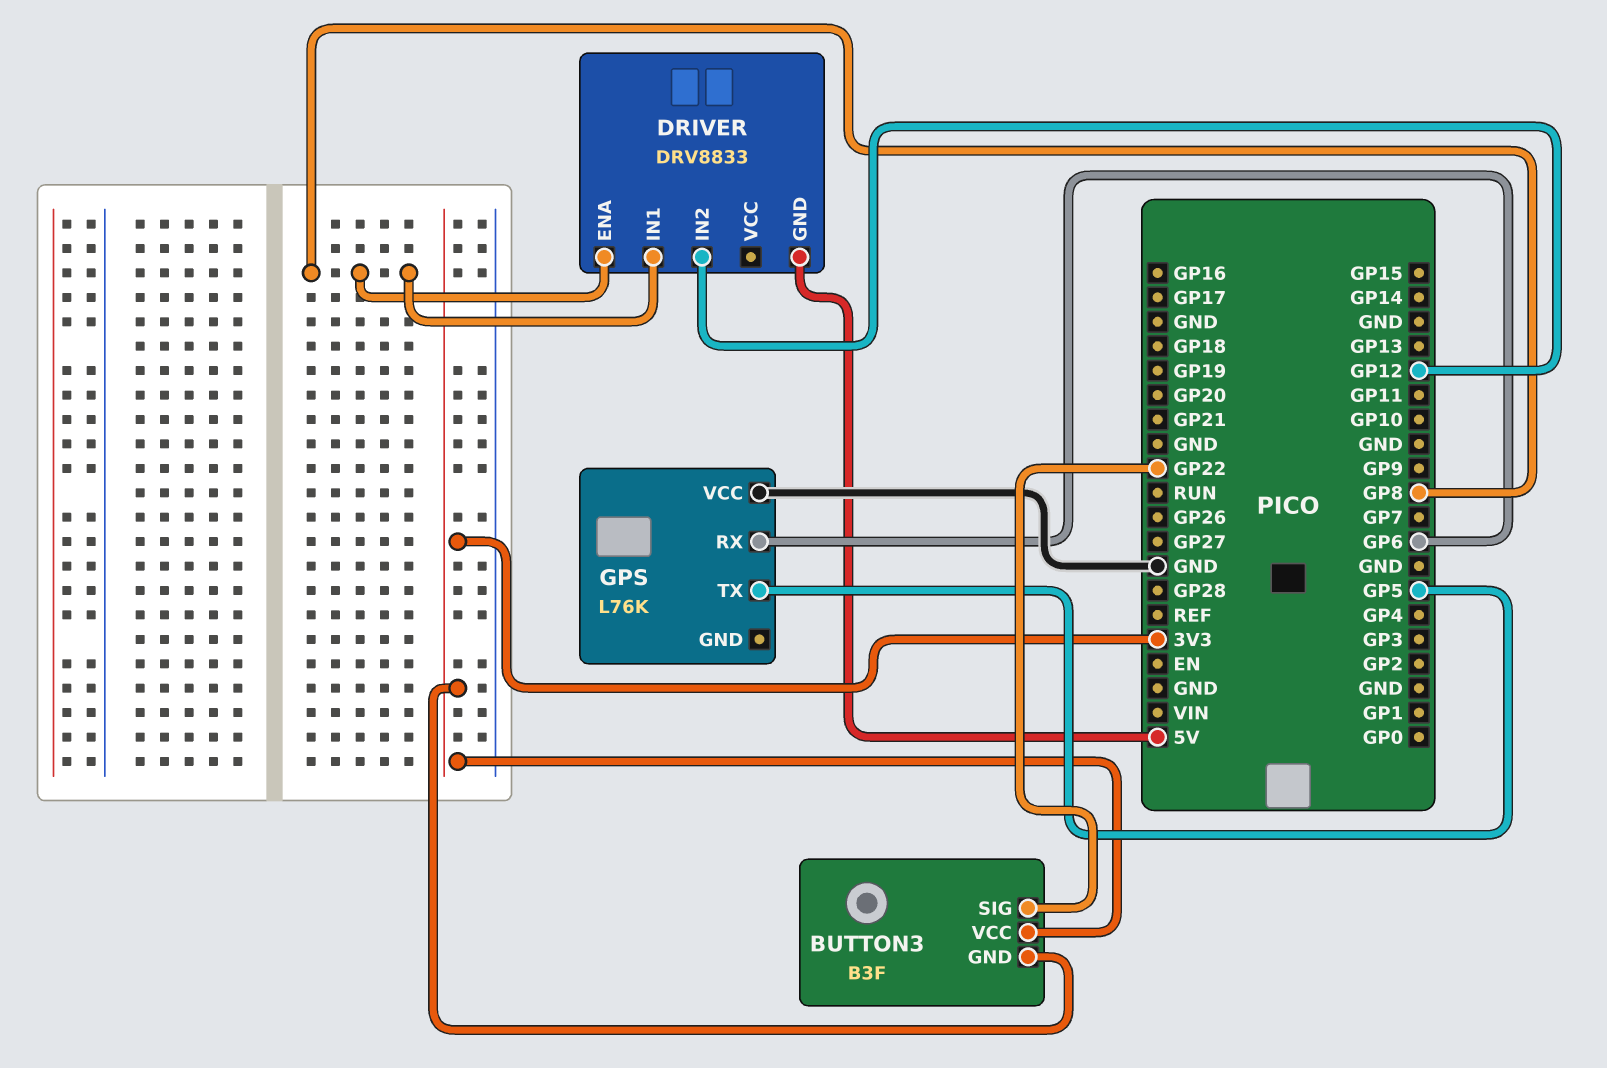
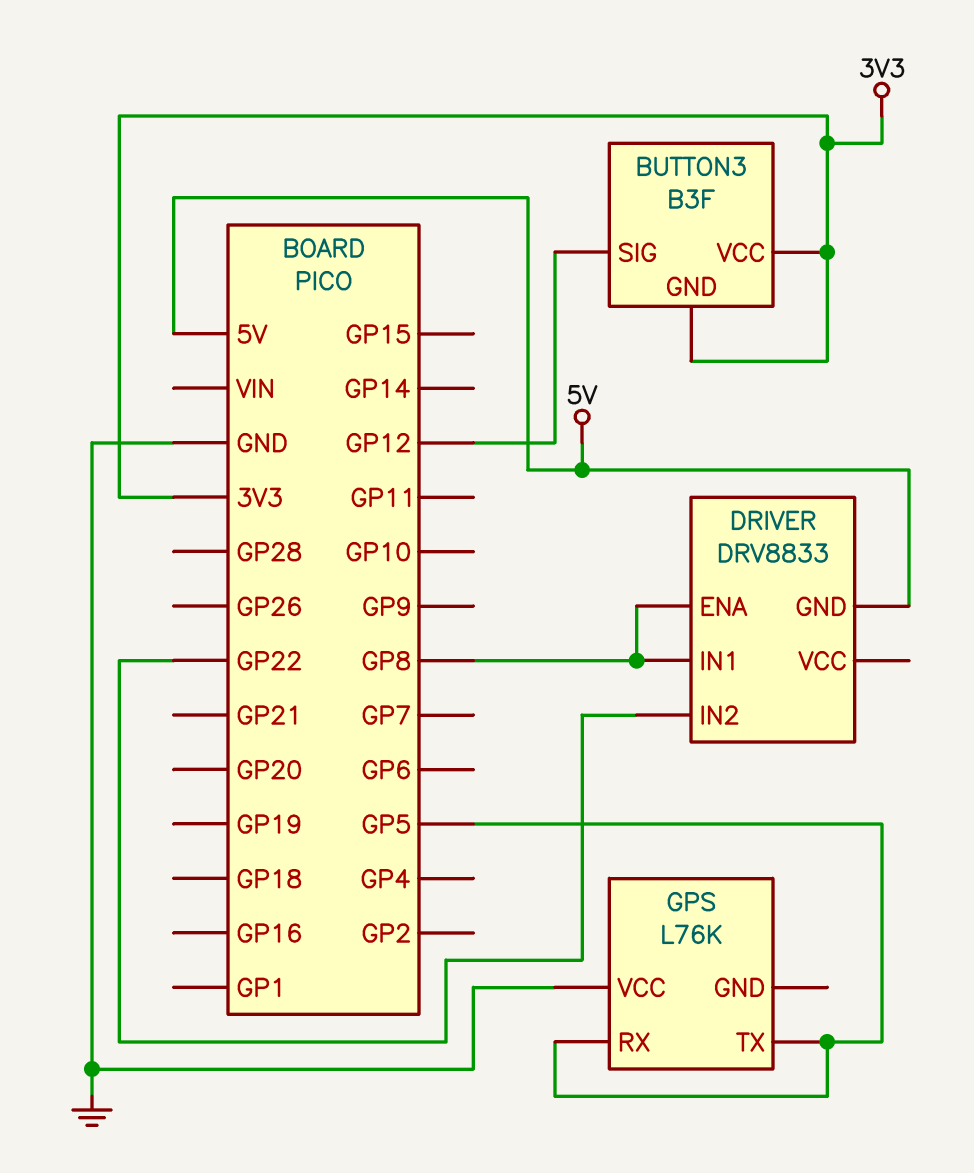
BUTTON3 pin SIG: GP22 -> GP12
DRIVER pin IN2: GP12 -> GP22
GPS pin RX: GP6 -> GP5

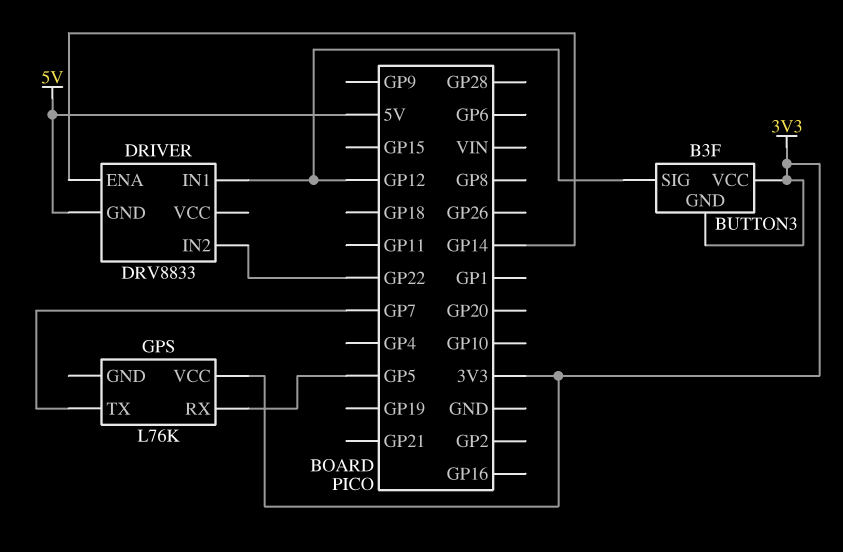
DRIVER pin ENA: GP8 -> GP14
DRIVER pin IN1: GP8 -> GP12
GPS pin TX: GP5 -> GP7
GPS pin VCC: GND -> 3V3

